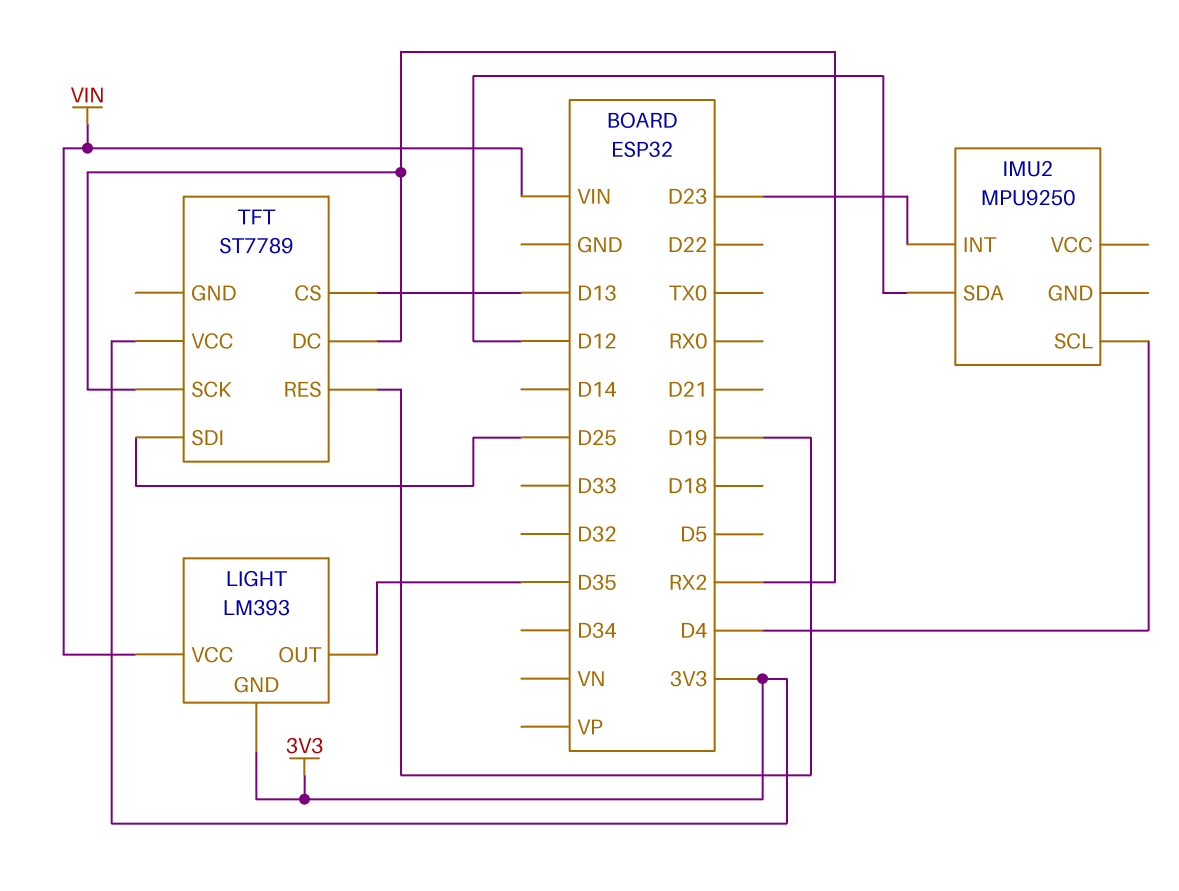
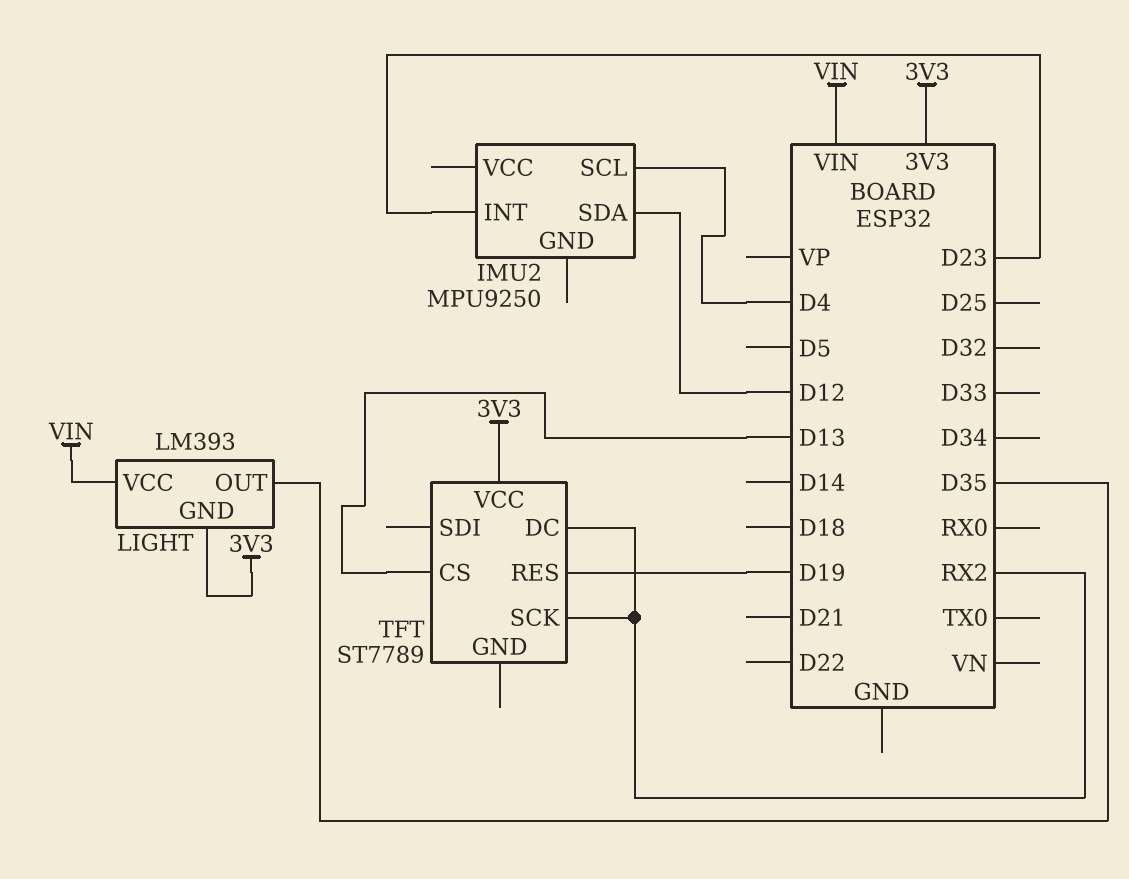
TFT pin SDI: D25 -> none

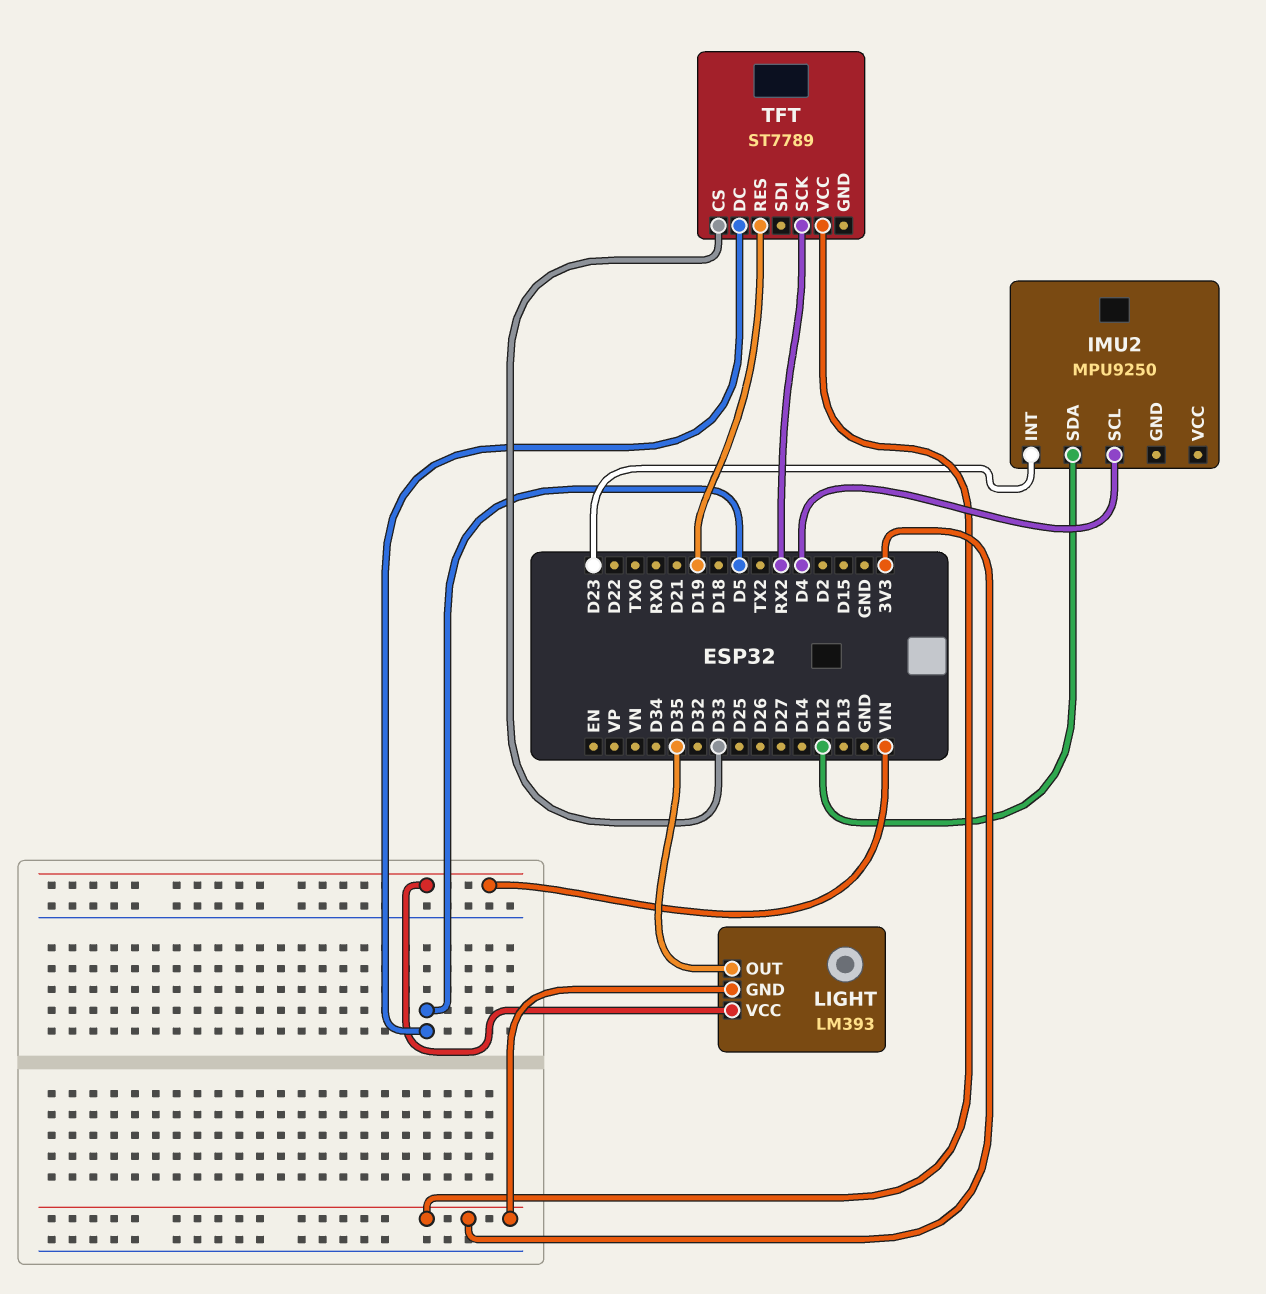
TFT pin CS: D13 -> D33
TFT pin DC: RX2 -> D5

